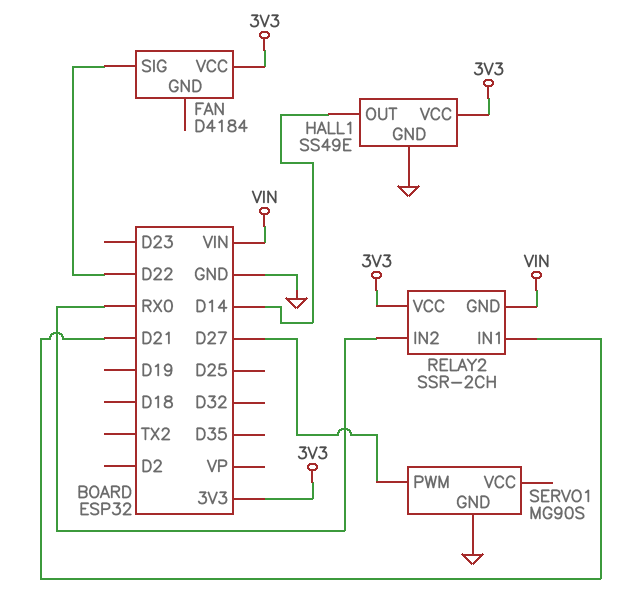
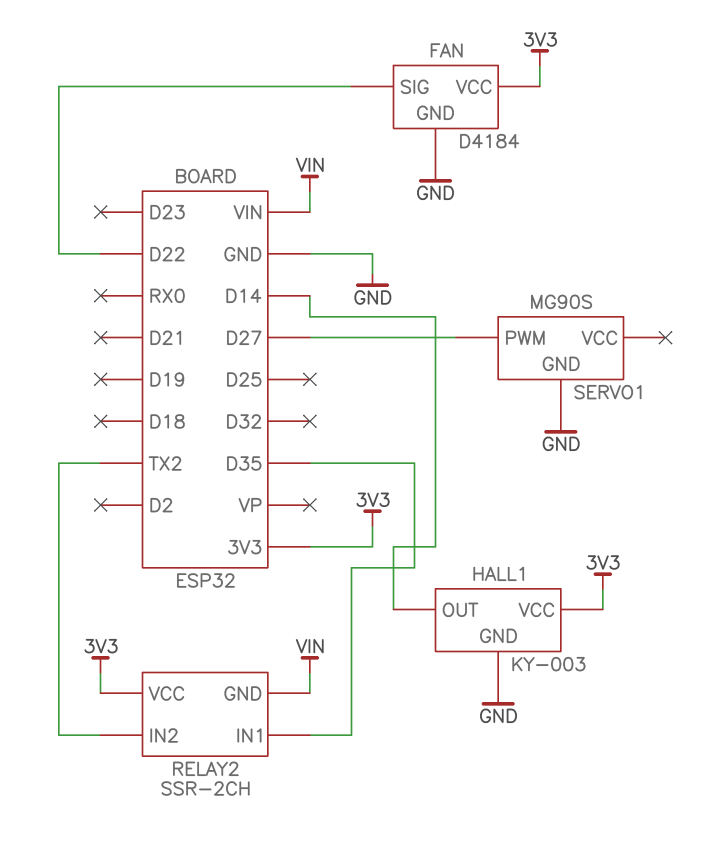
FAN pin GND: none -> GND
HALL1: SS49E -> KY-003
RELAY2 pin IN1: D21 -> D35
RELAY2 pin IN2: RX0 -> TX2

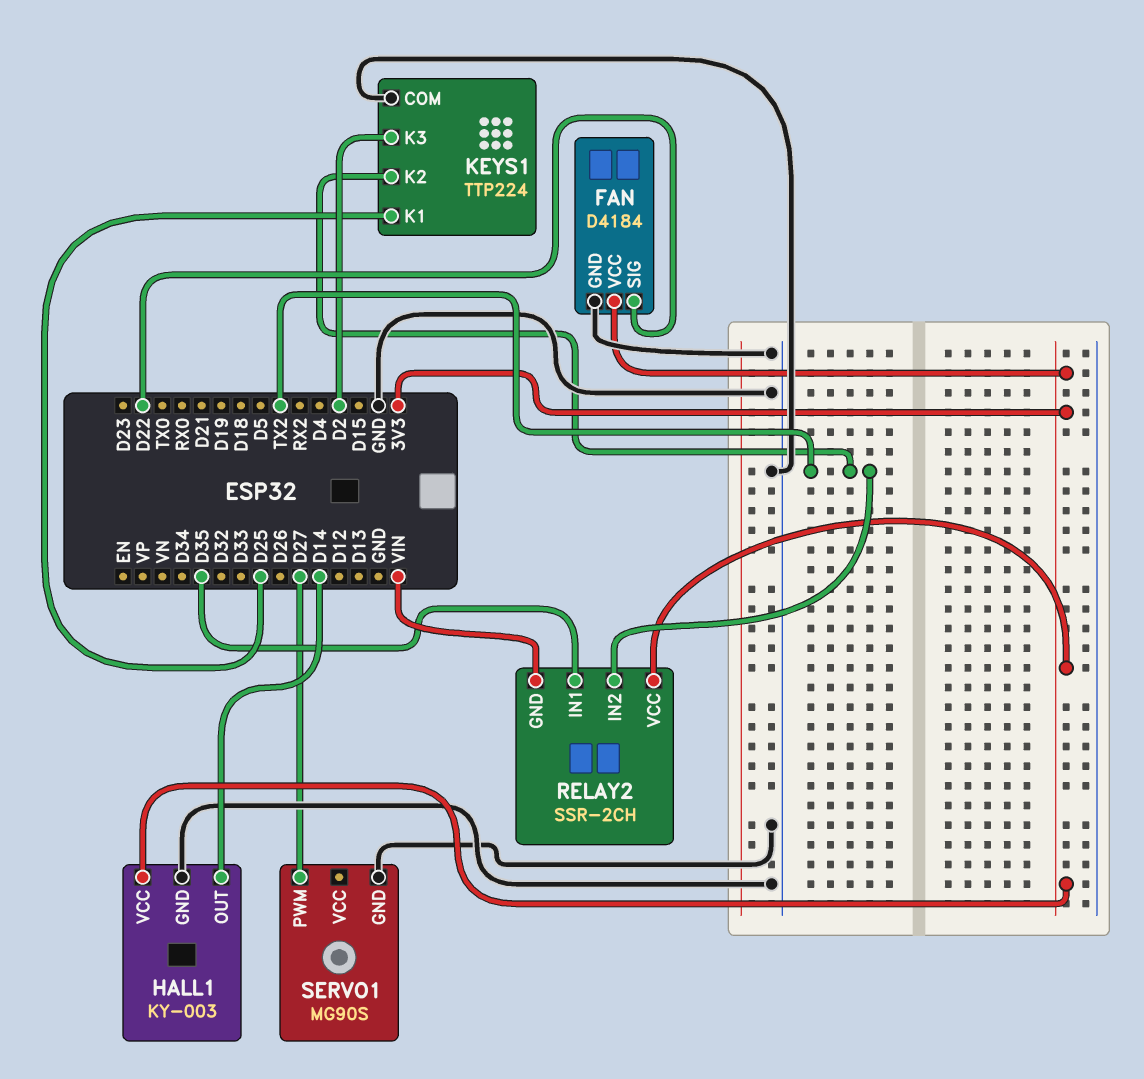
KEYS1: none -> TTP224
KEYS1 pin COM: none -> GND
KEYS1 pin K1: none -> D25
KEYS1 pin K2: none -> TX2
KEYS1 pin K3: none -> D2

